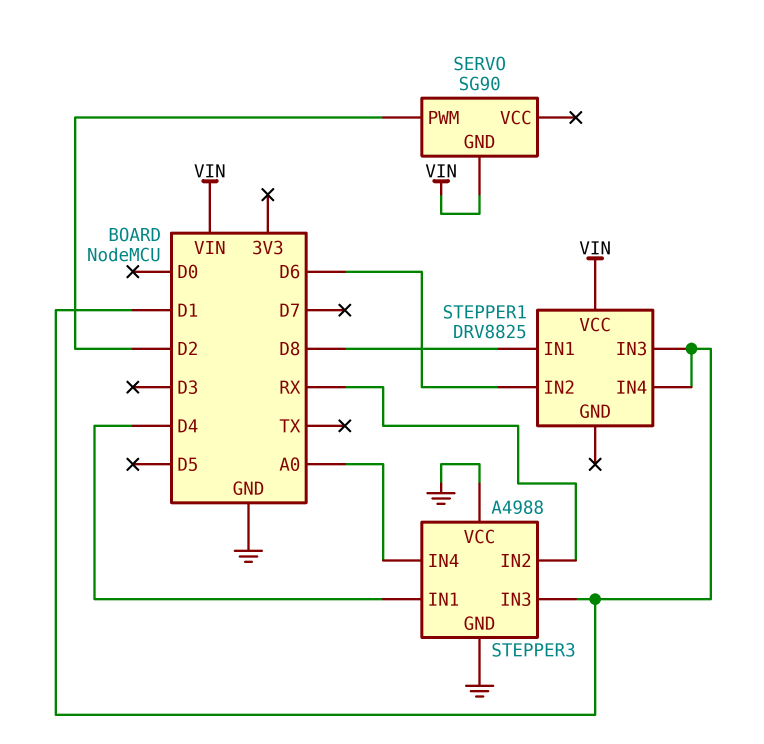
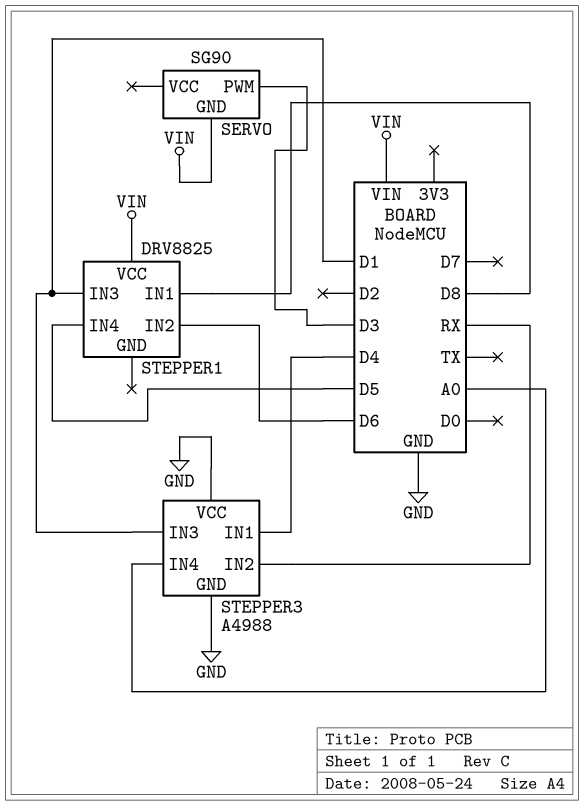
SERVO pin PWM: D2 -> D3
STEPPER1 pin IN4: D1 -> D5

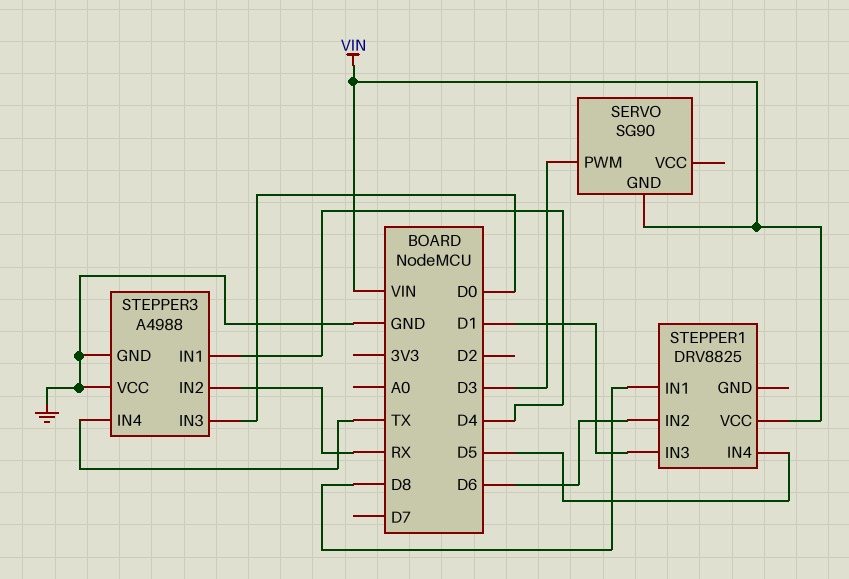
STEPPER3 pin IN3: D1 -> D0
STEPPER3 pin IN4: A0 -> TX

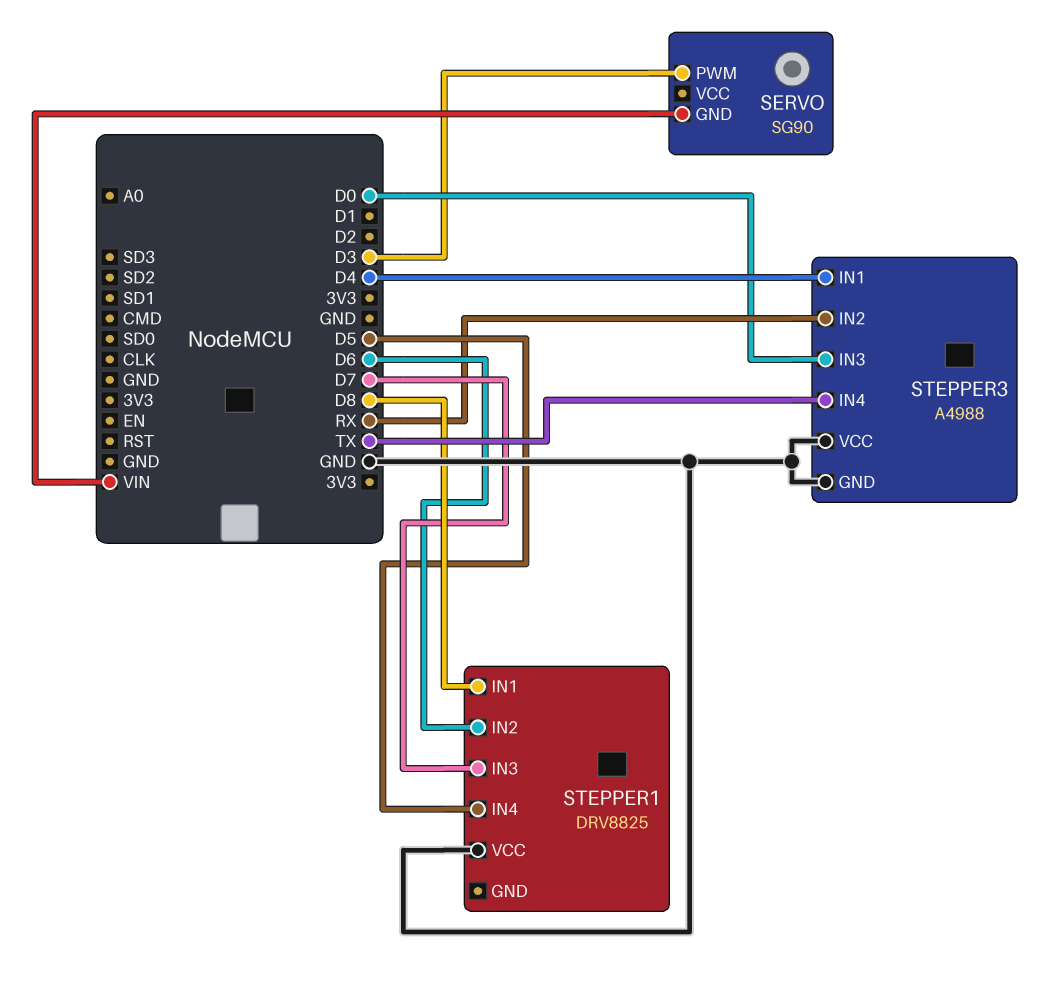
STEPPER1 pin IN3: D1 -> D7
STEPPER1 pin VCC: VIN -> GND

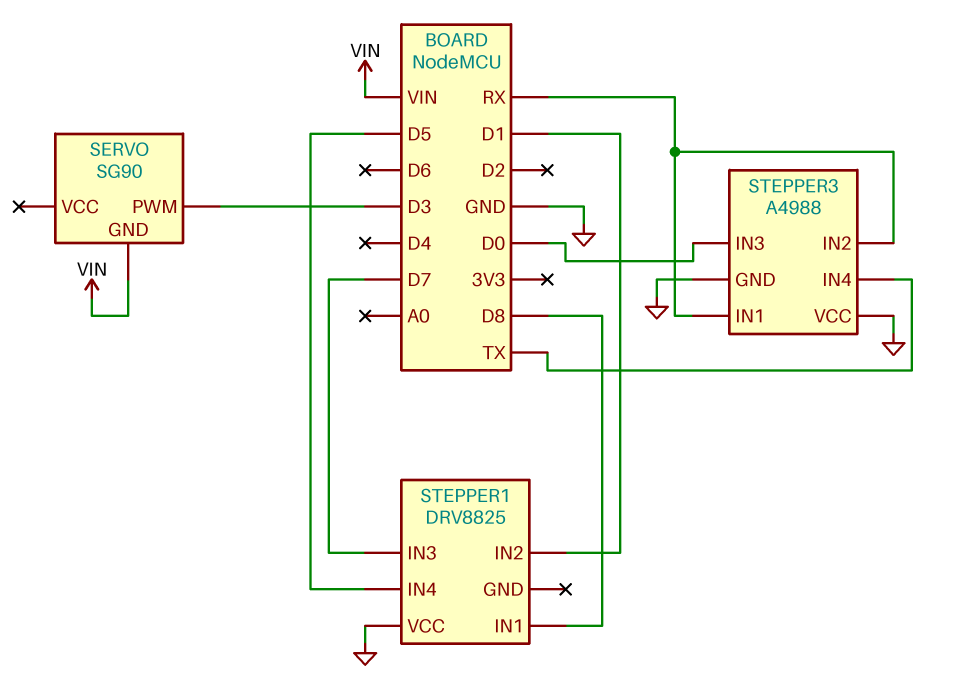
STEPPER1 pin IN2: D6 -> D1
STEPPER3 pin IN1: D4 -> RX

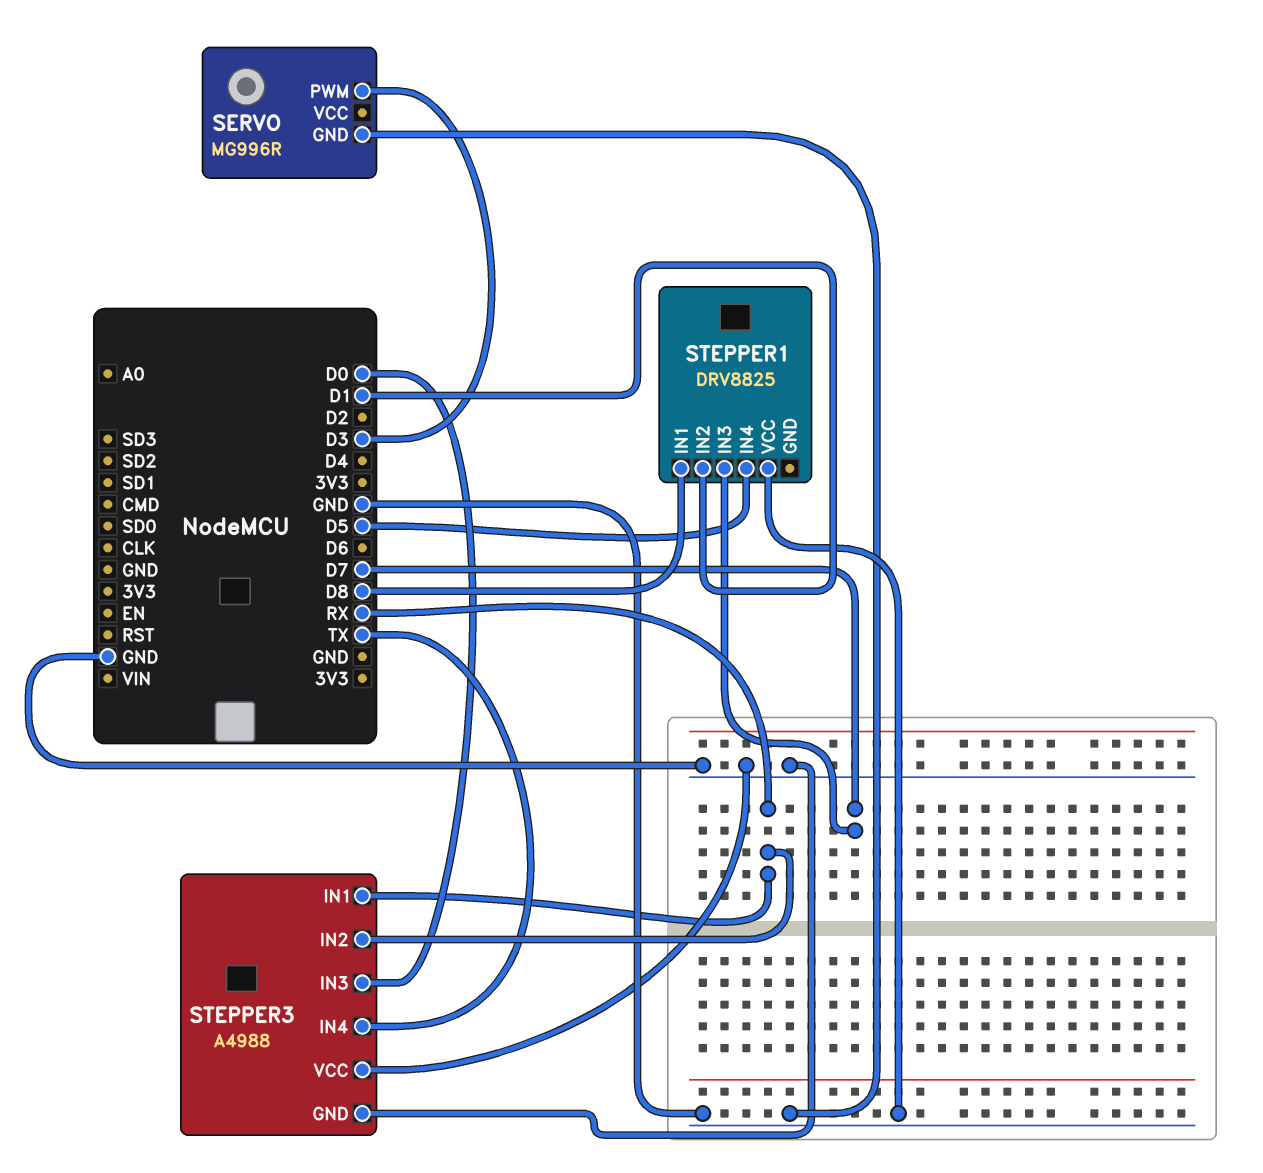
SERVO: SG90 -> MG996R
SERVO pin GND: VIN -> GND

